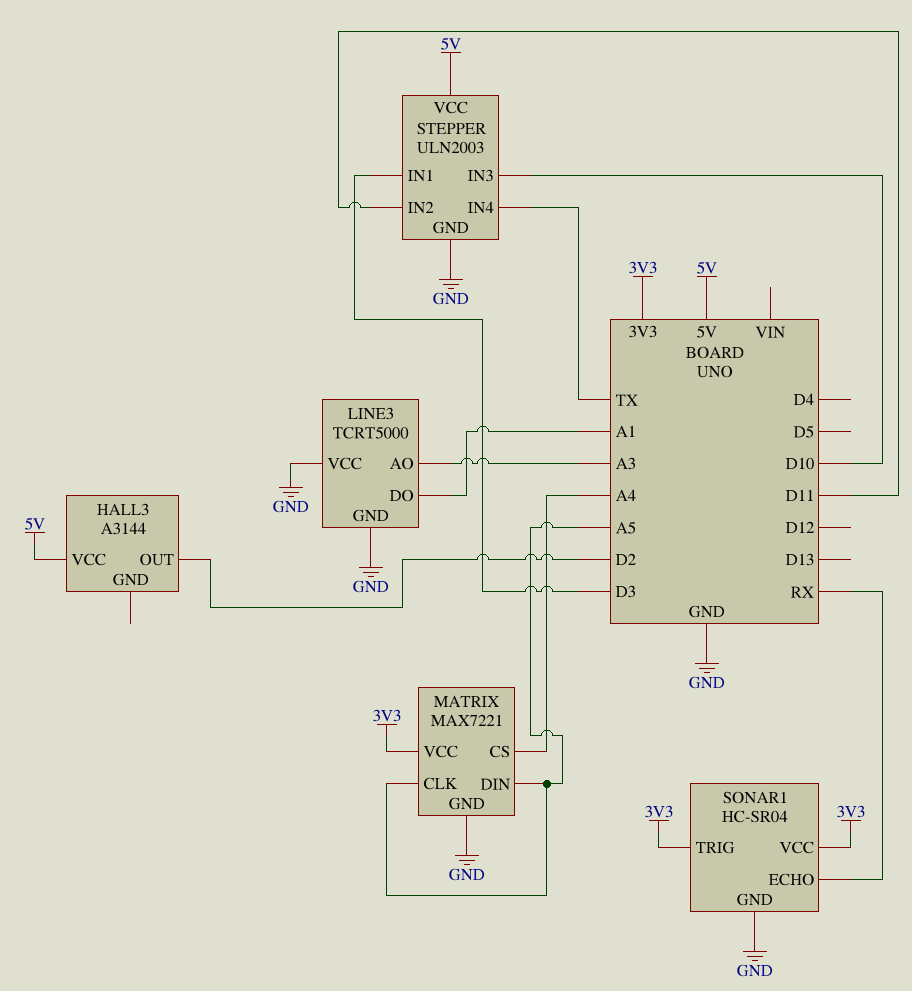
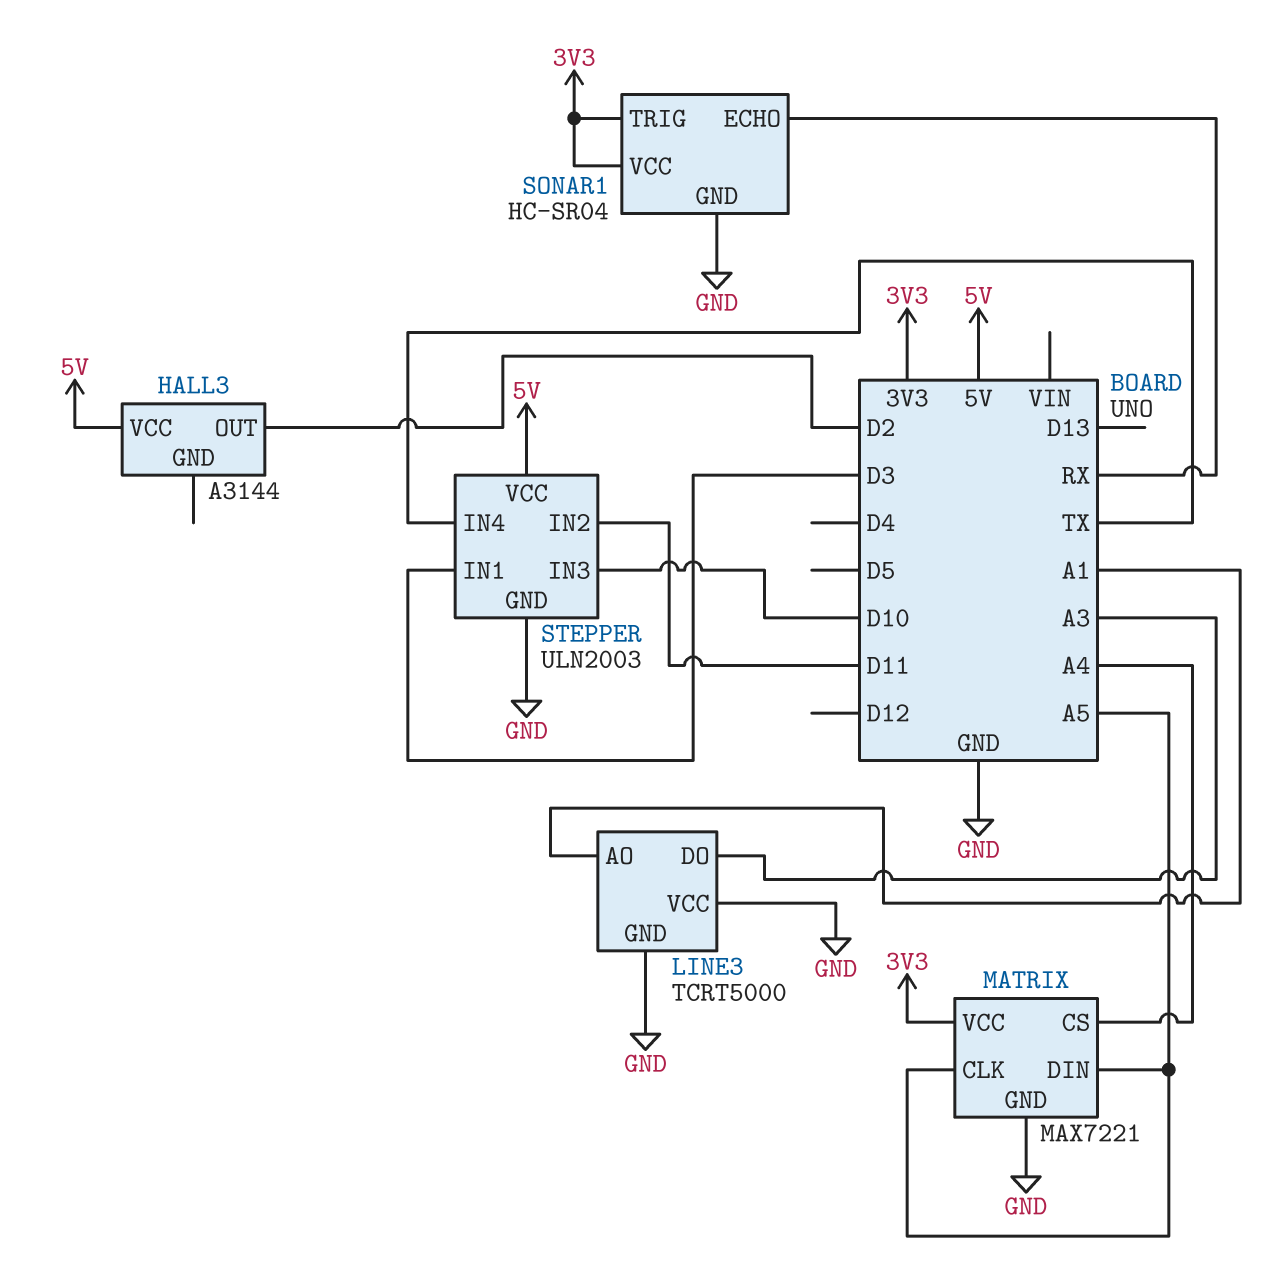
LINE3 pin AO: A3 -> A1
LINE3 pin DO: A1 -> A3

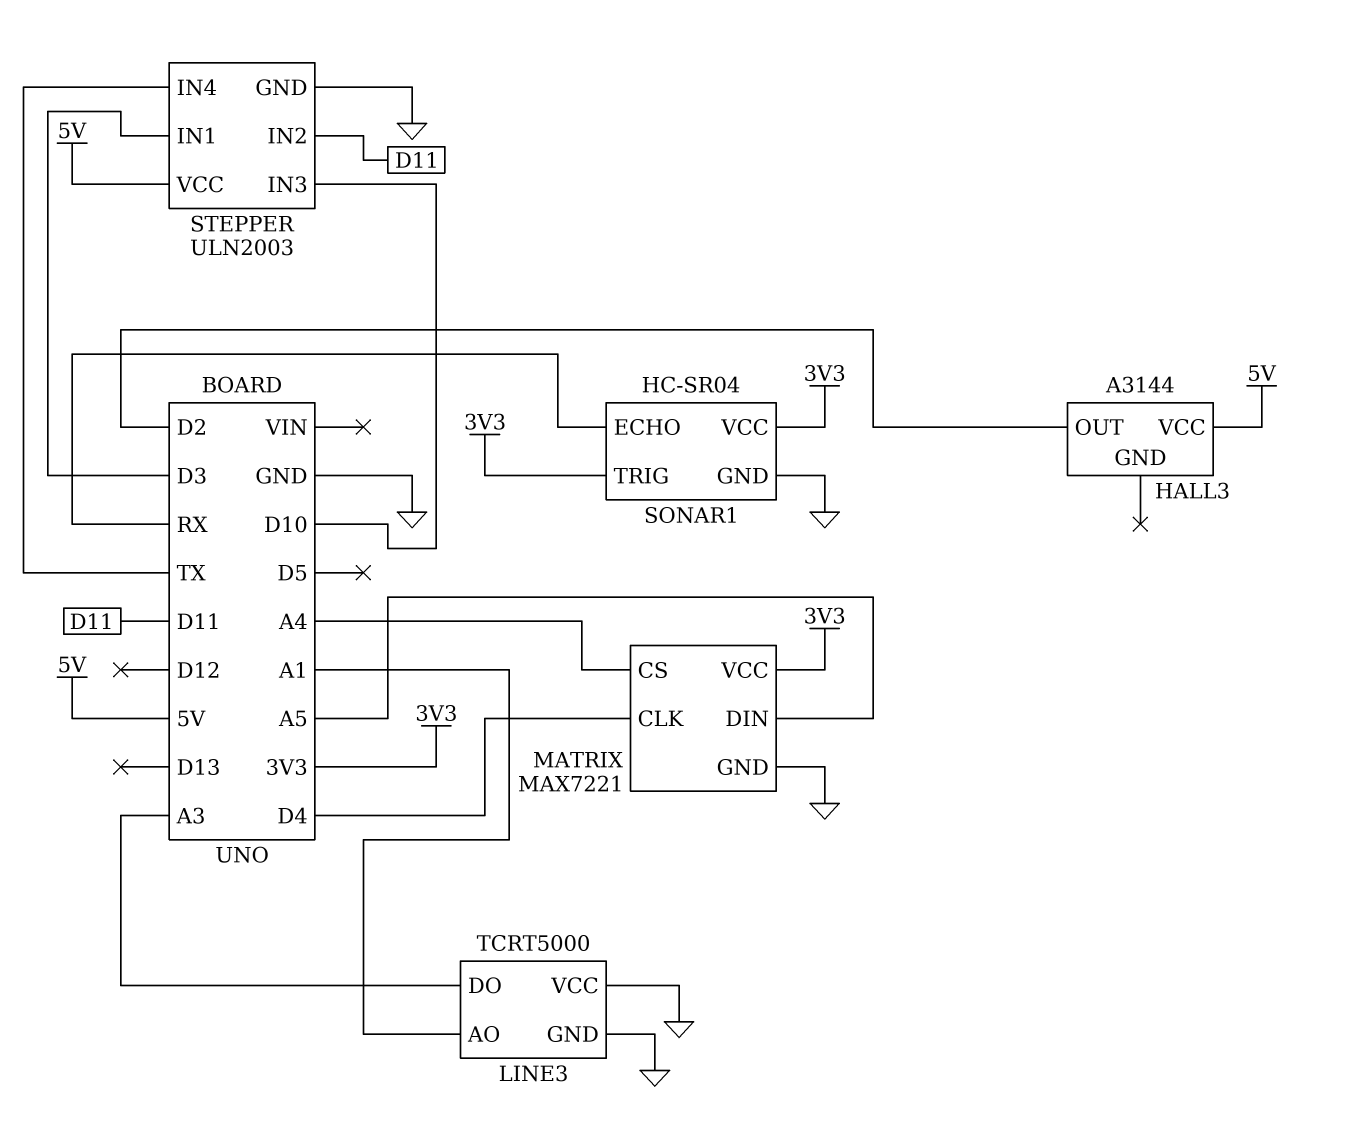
MATRIX pin CLK: A5 -> D4

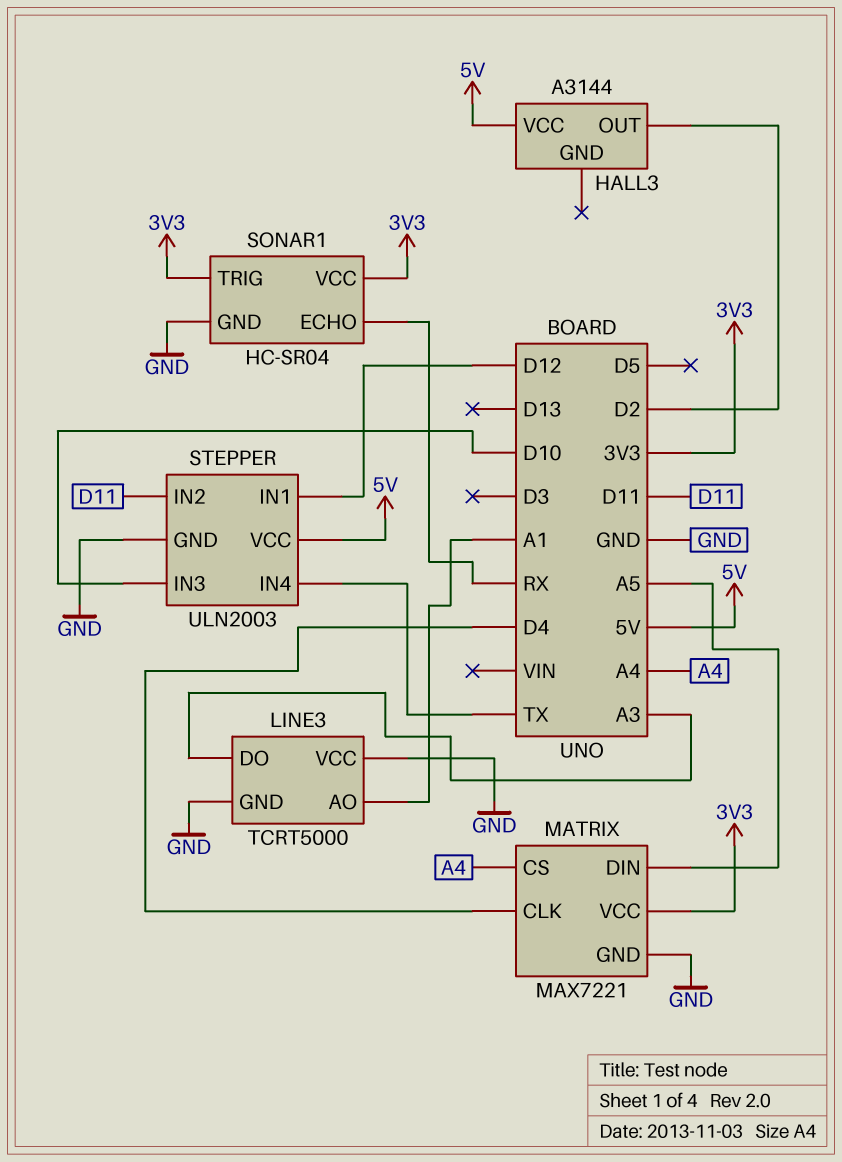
STEPPER pin IN1: D3 -> D12

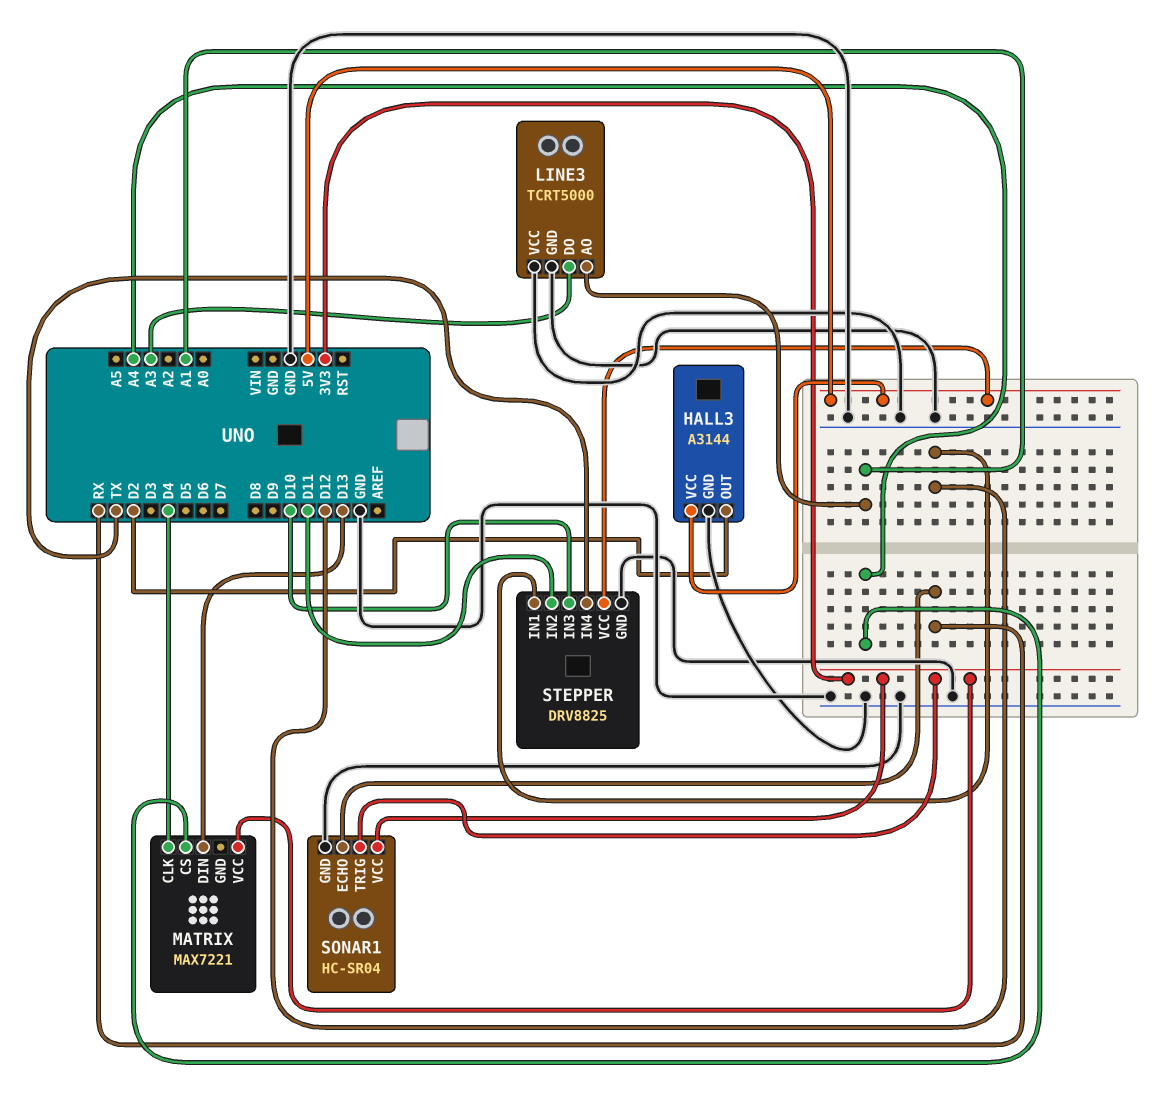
HALL3 pin GND: none -> GND
MATRIX pin DIN: A5 -> D13
MATRIX pin GND: GND -> none
STEPPER: ULN2003 -> DRV8825

